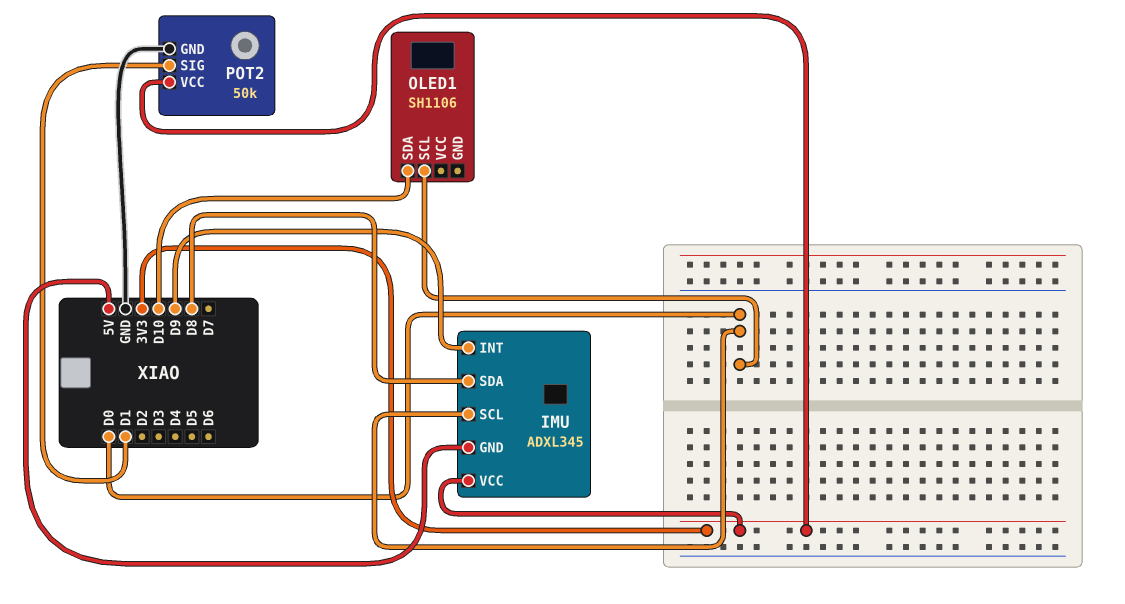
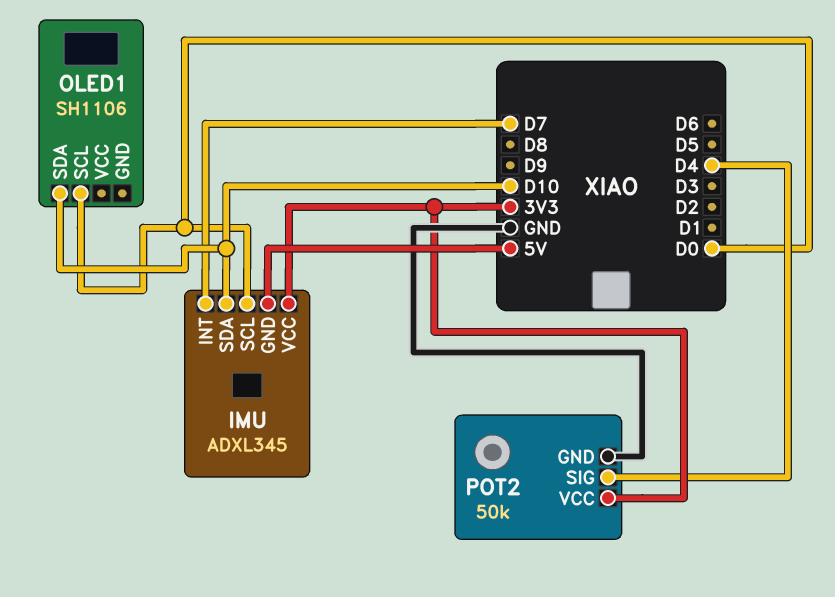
IMU pin INT: D9 -> D7
IMU pin SDA: D8 -> D10
POT2 pin SIG: D1 -> D4

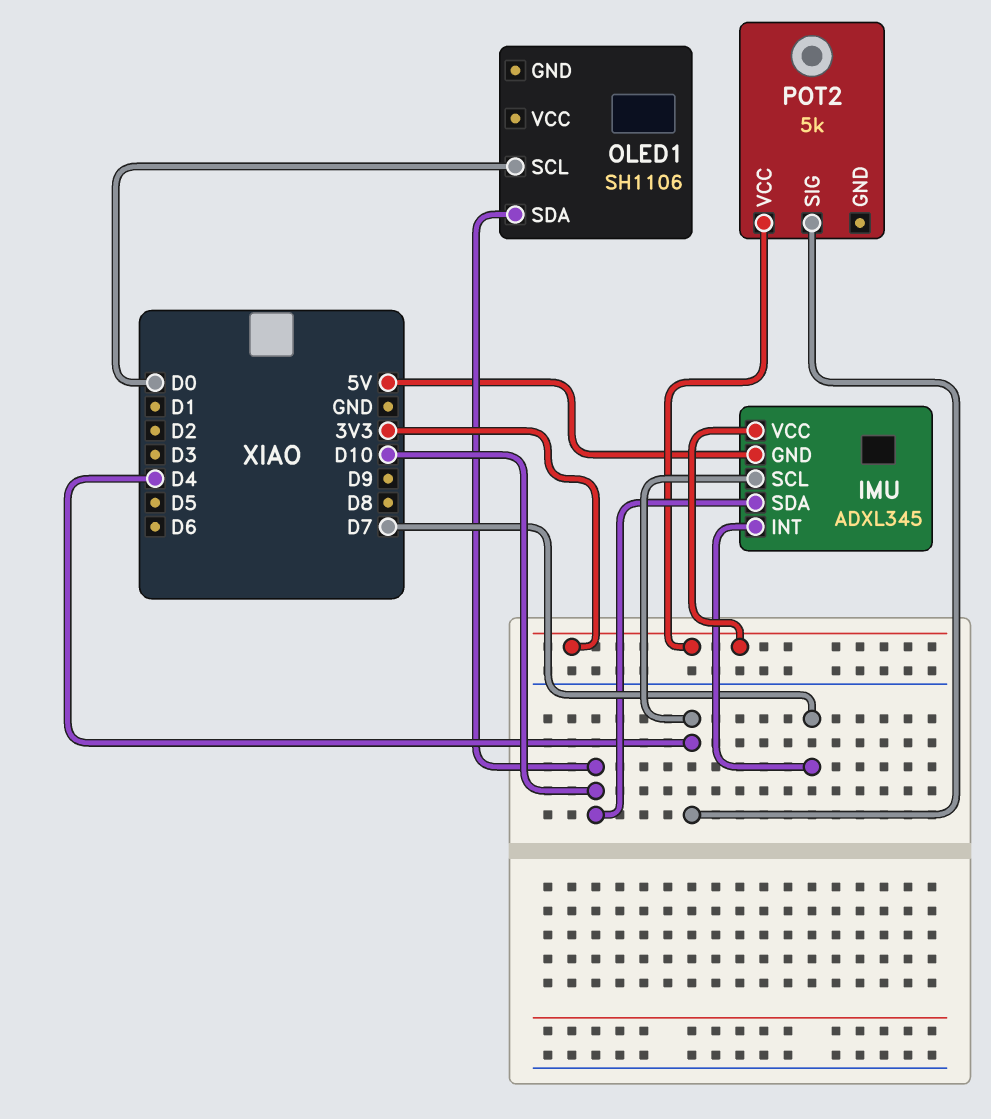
IMU pin SCL: D0 -> D4
POT2: 50k -> 5k
POT2 pin GND: GND -> none

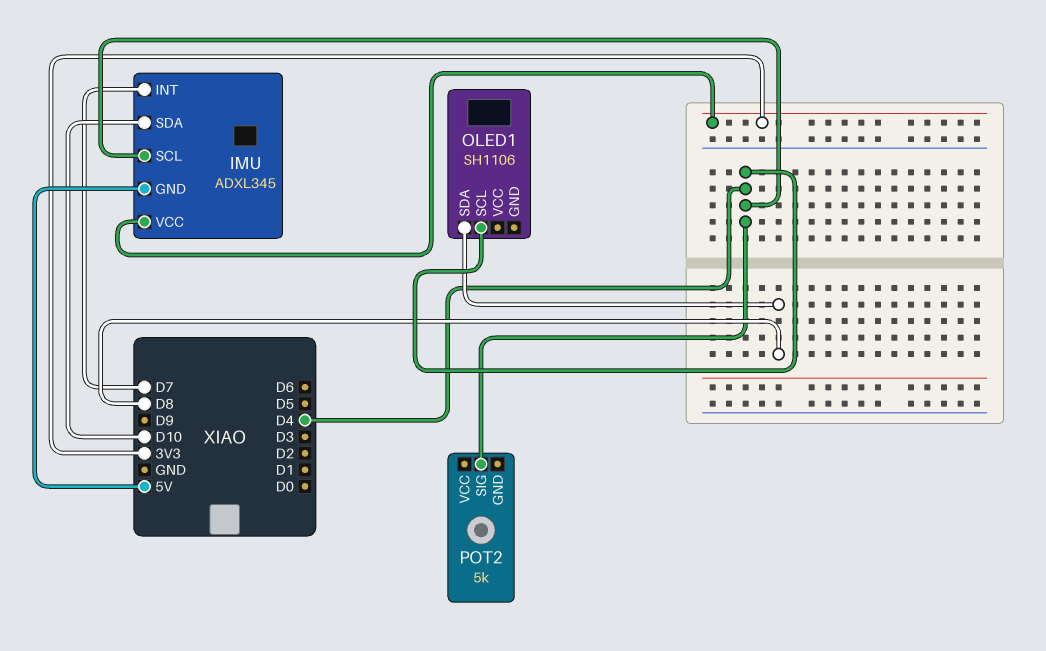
OLED1 pin SCL: D0 -> D4
OLED1 pin SDA: D10 -> D8
POT2 pin VCC: 3V3 -> none

